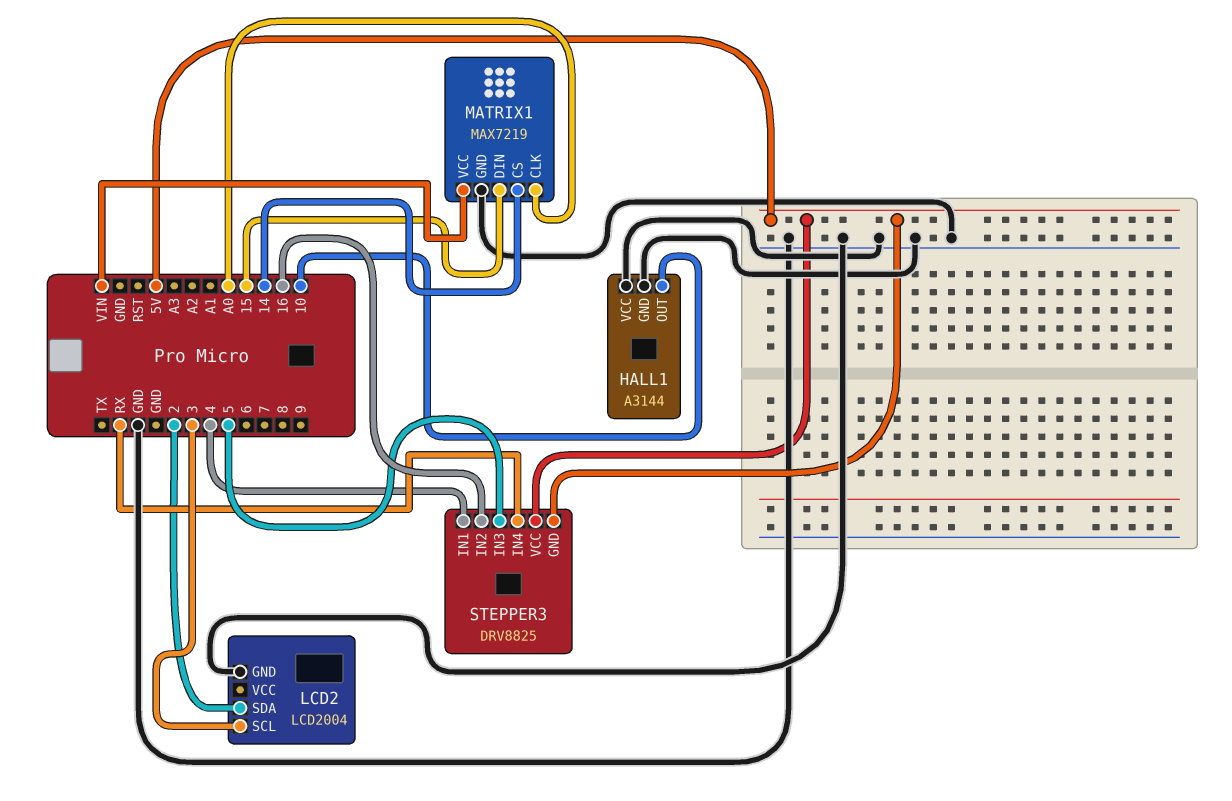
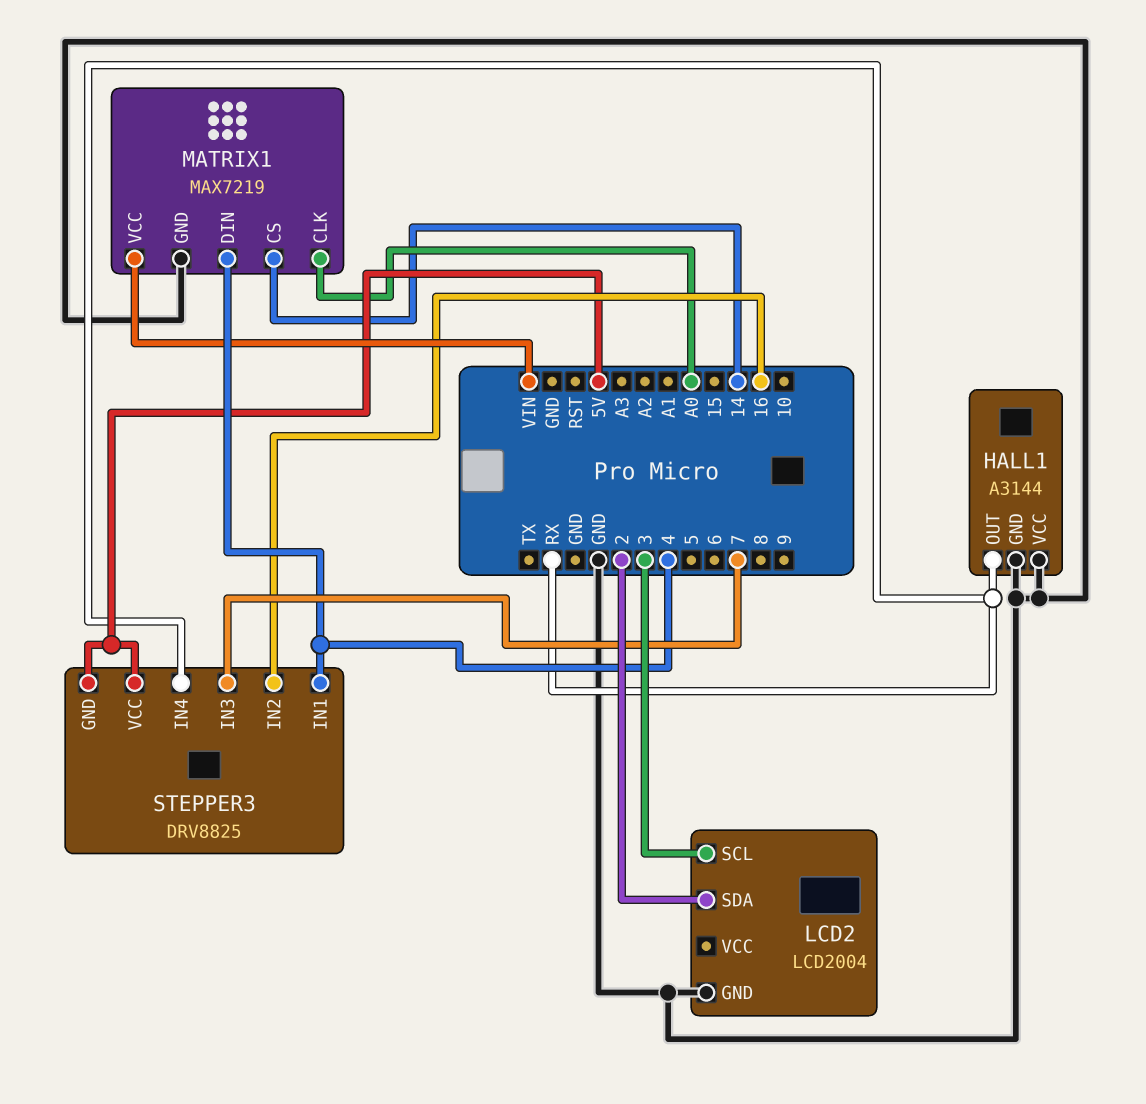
HALL1 pin OUT: 10 -> RX
MATRIX1 pin DIN: 15 -> 4
STEPPER3 pin IN3: 5 -> 7

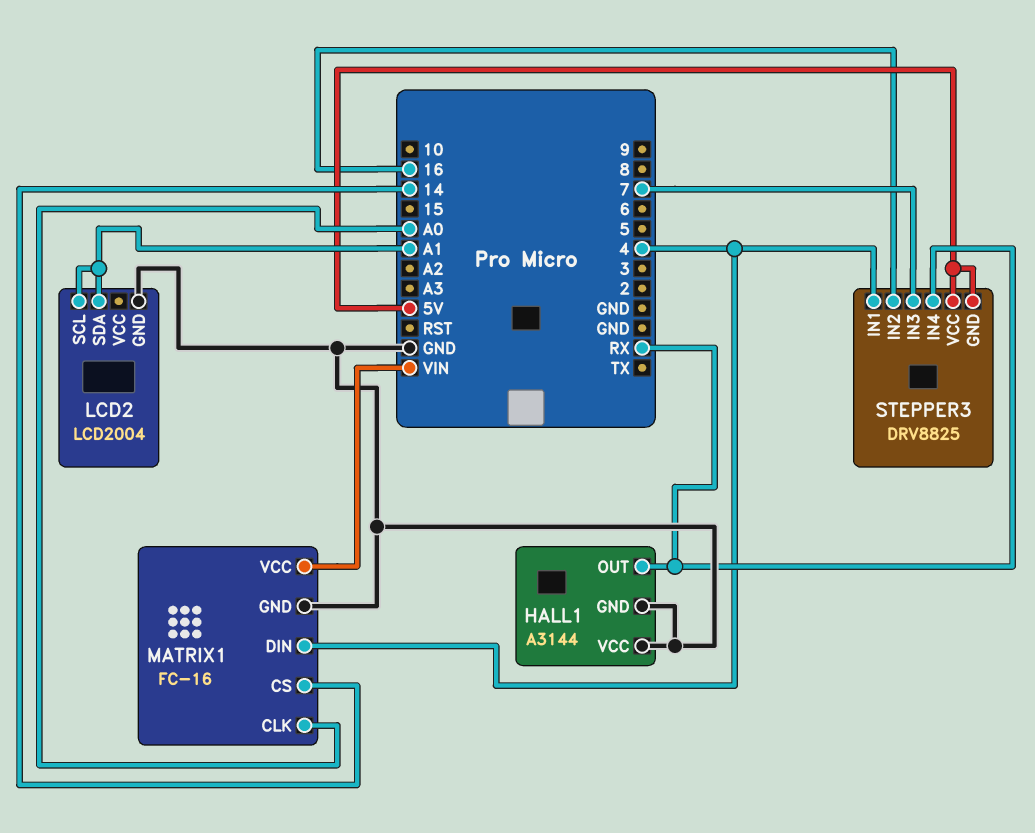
LCD2 pin SCL: 3 -> A1
LCD2 pin SDA: 2 -> A1
MATRIX1: MAX7219 -> FC-16

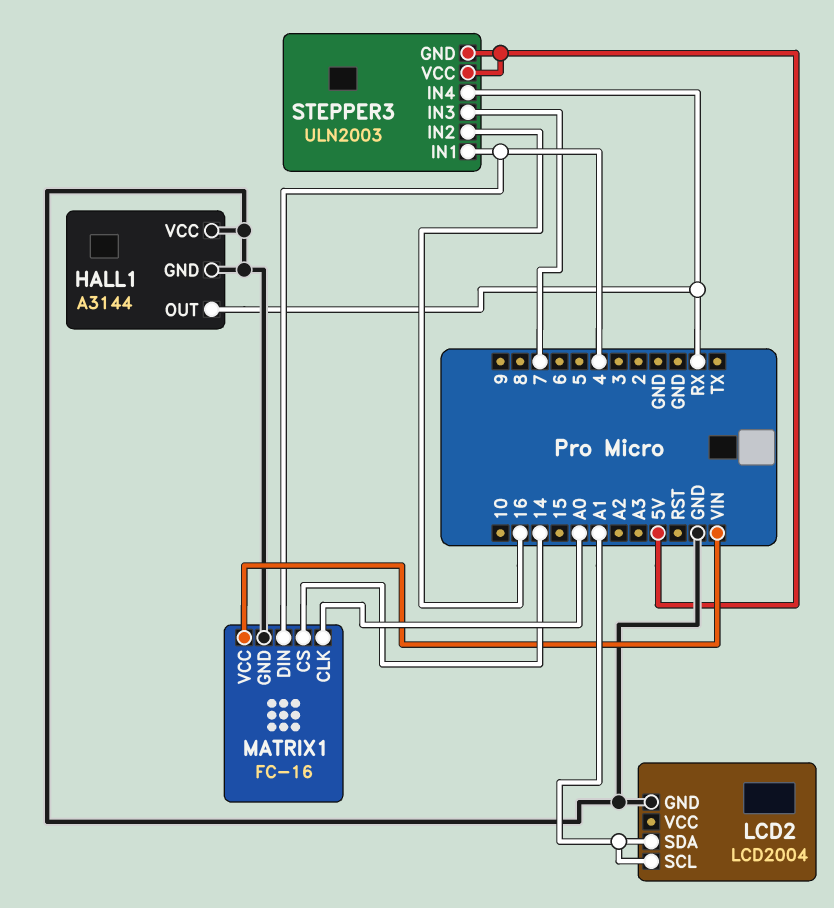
STEPPER3: DRV8825 -> ULN2003

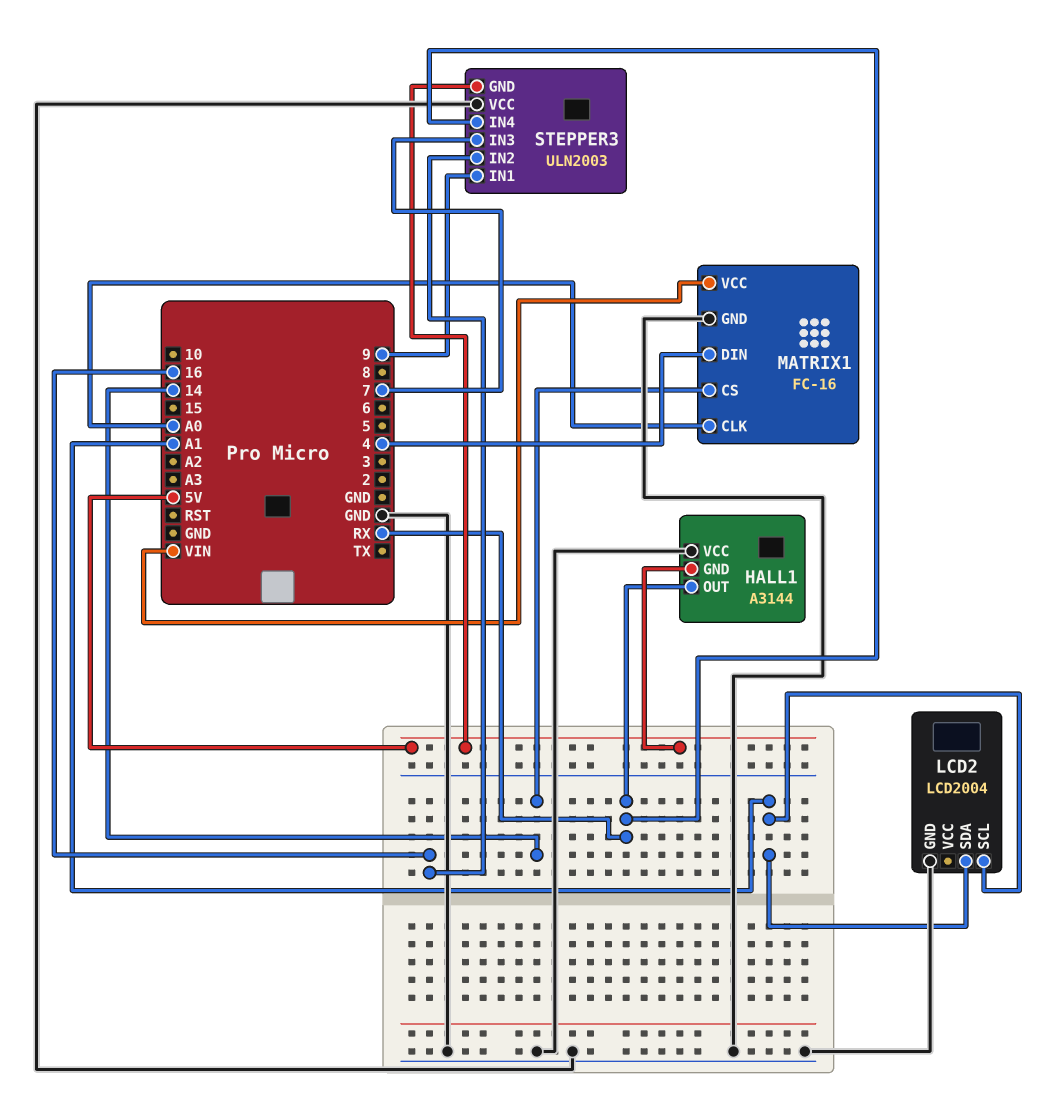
HALL1 pin GND: GND -> 5V
STEPPER3 pin IN1: 4 -> 9
STEPPER3 pin VCC: 5V -> GND

